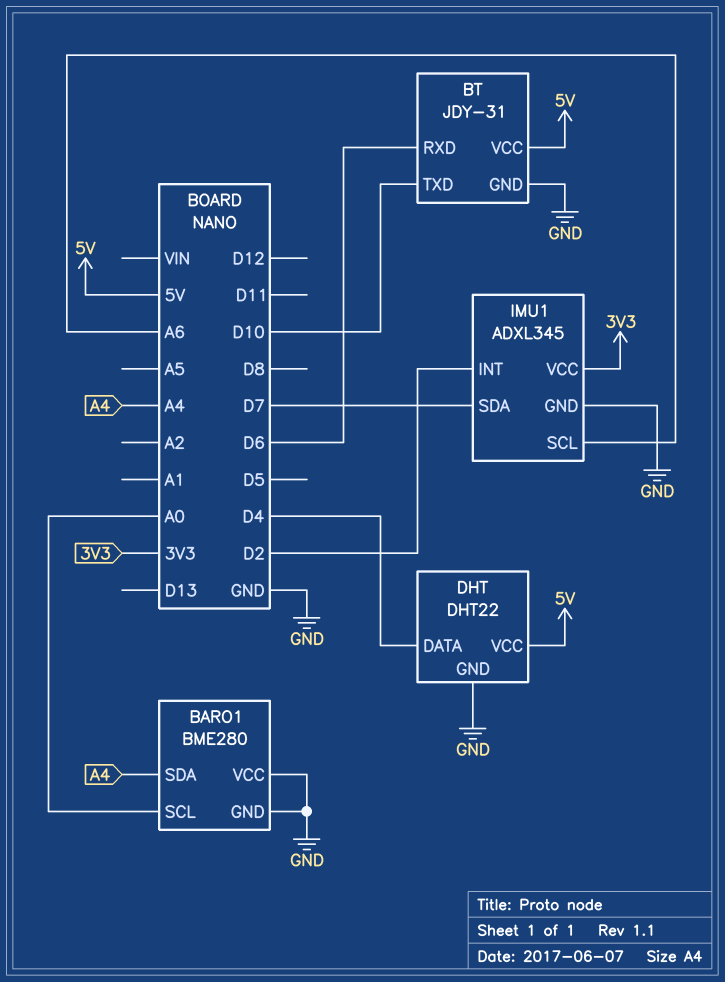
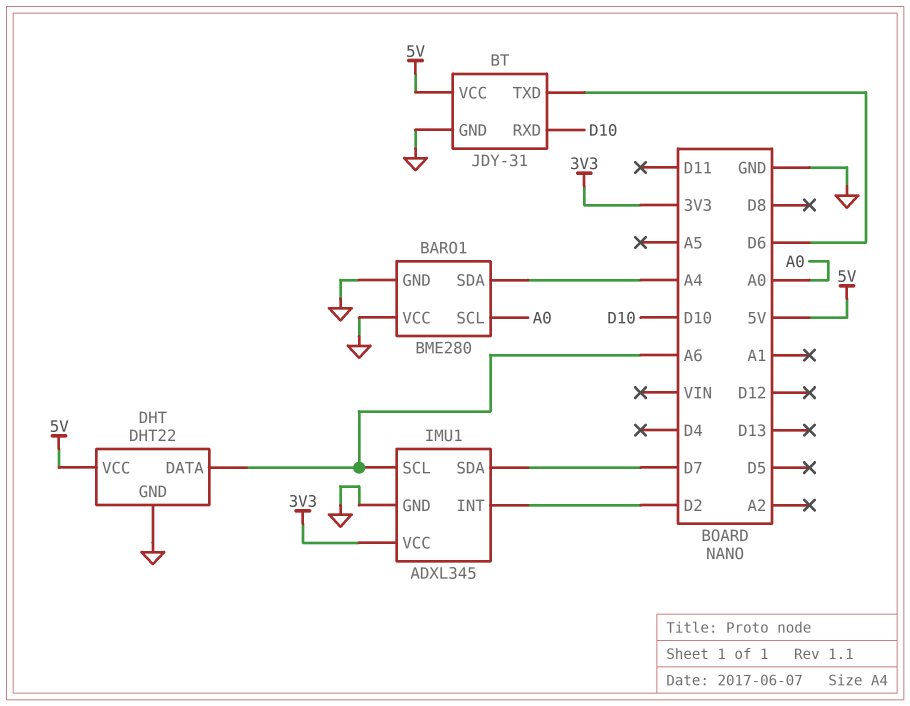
BT pin RXD: D6 -> D10
BT pin TXD: D10 -> D6
DHT pin DATA: D4 -> A6

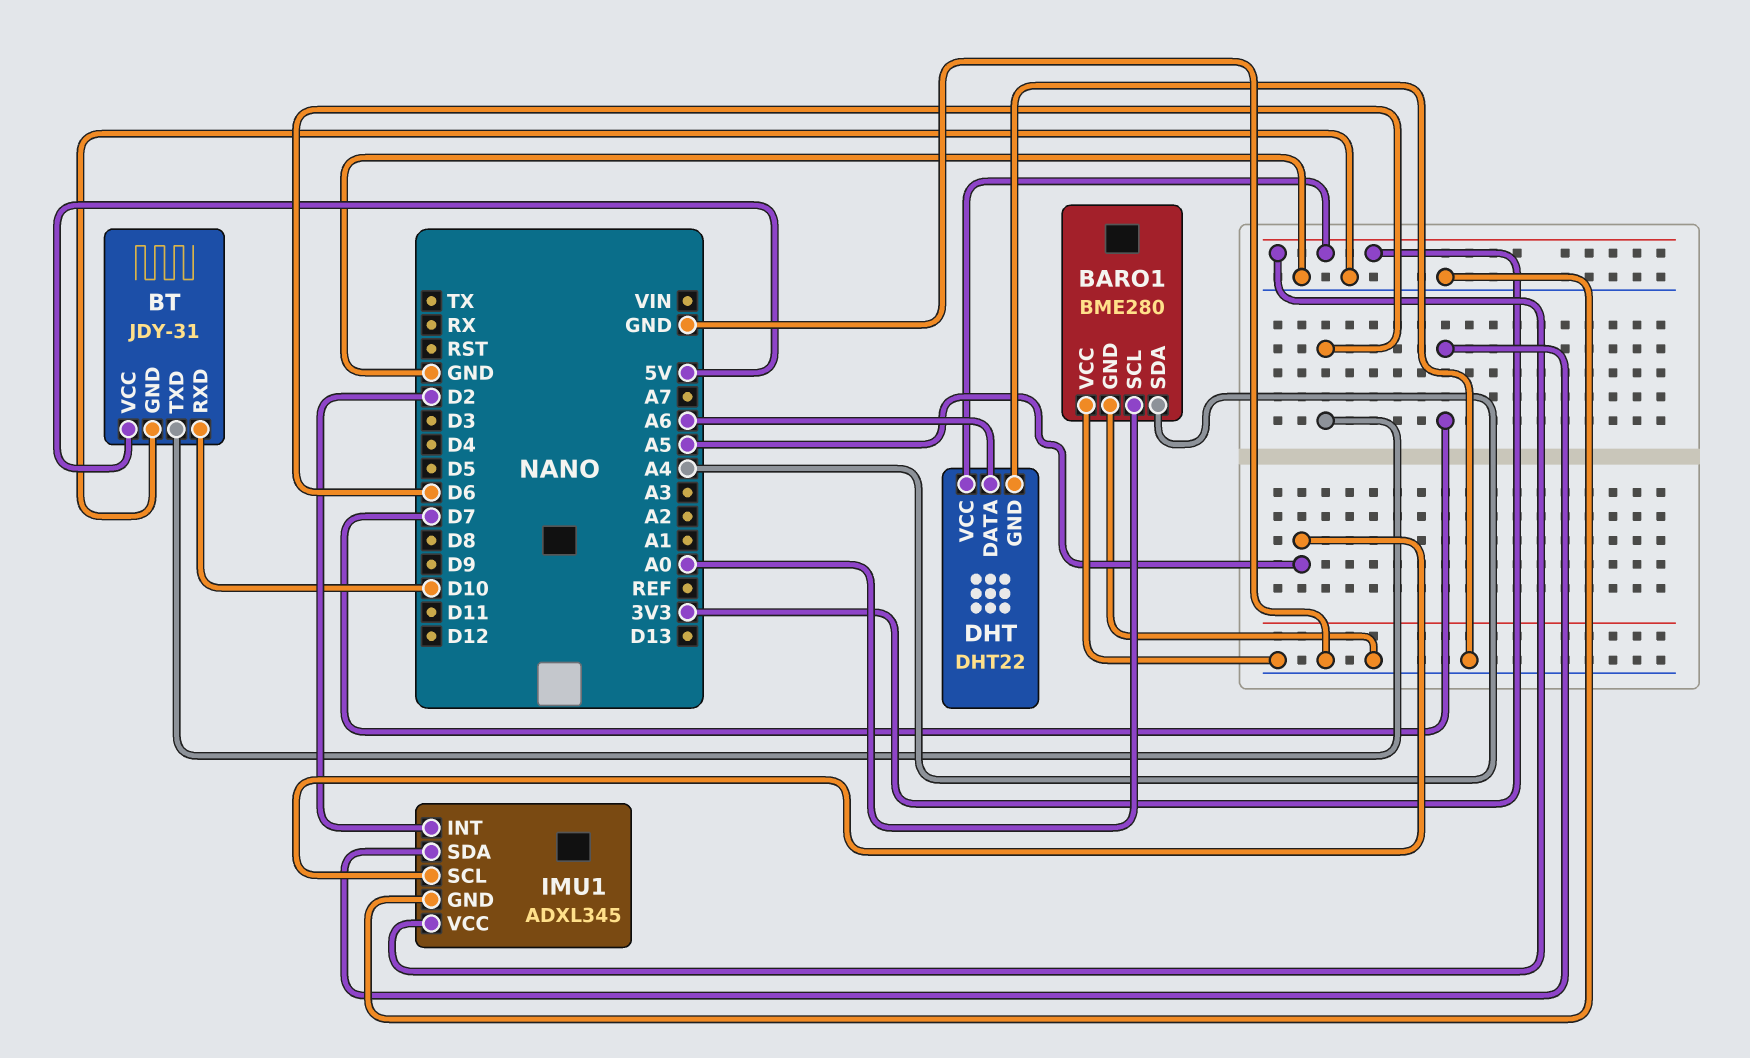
DHT pin VCC: 5V -> 3V3
IMU1 pin SCL: A6 -> A5

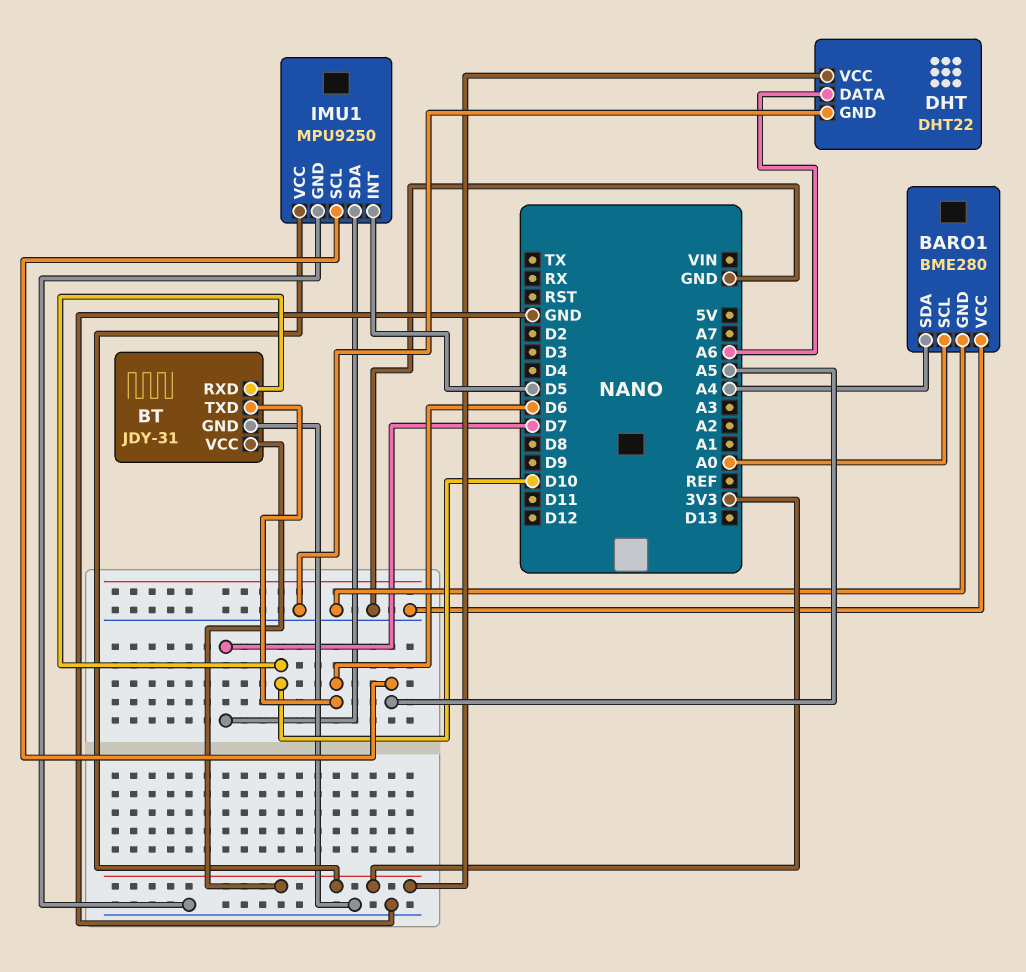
BT pin VCC: 5V -> 3V3
IMU1: ADXL345 -> MPU9250
IMU1 pin INT: D2 -> D5

